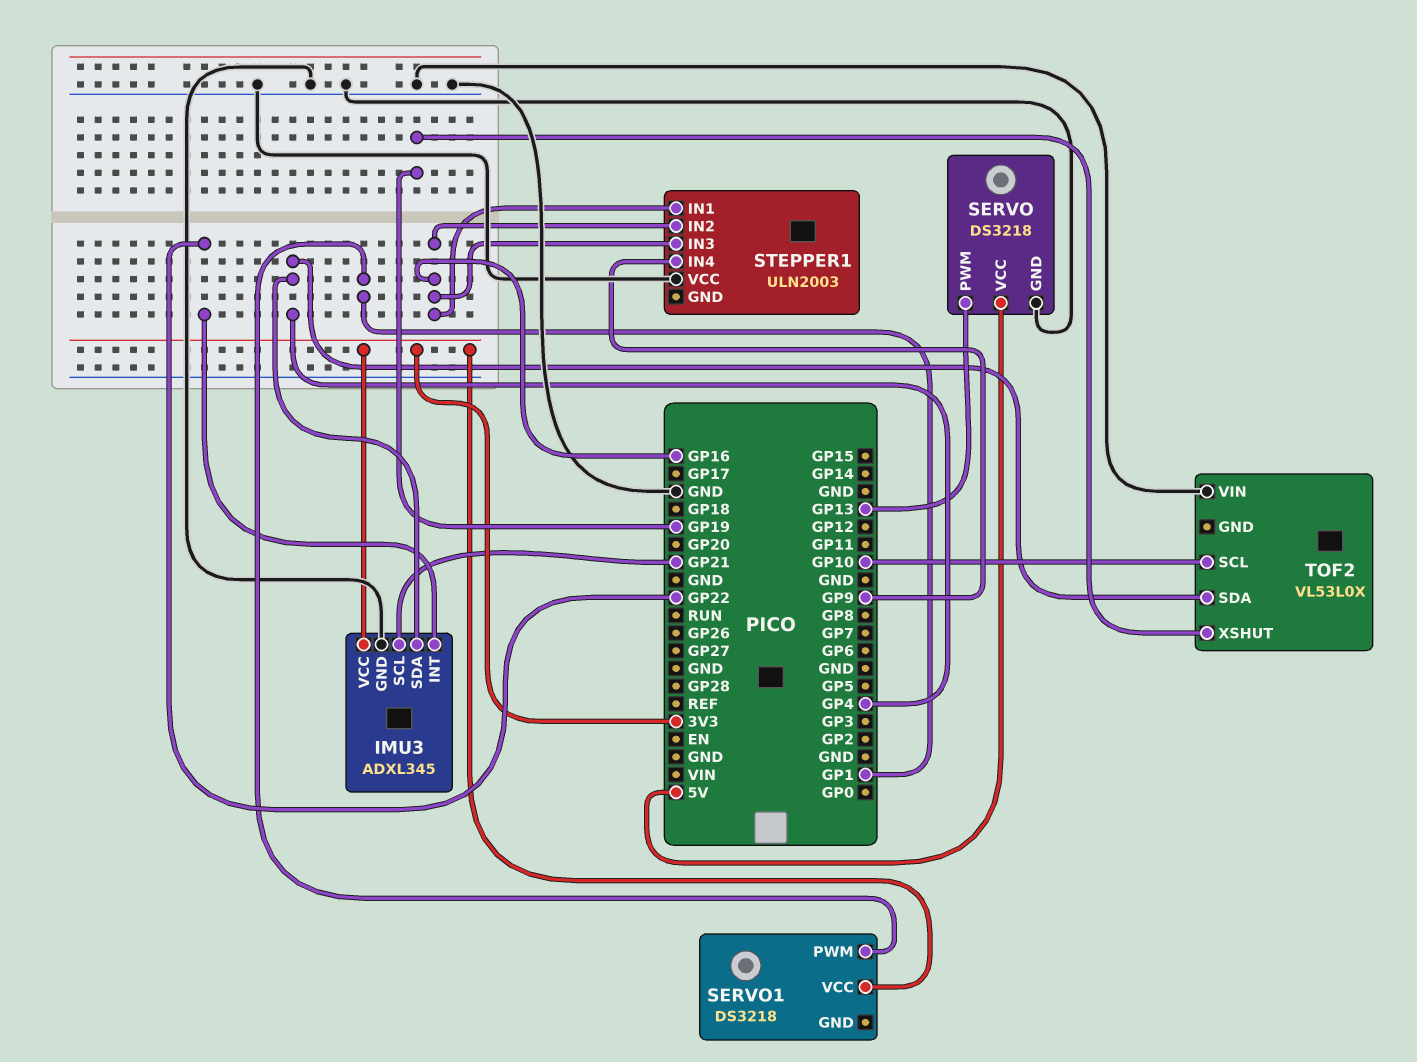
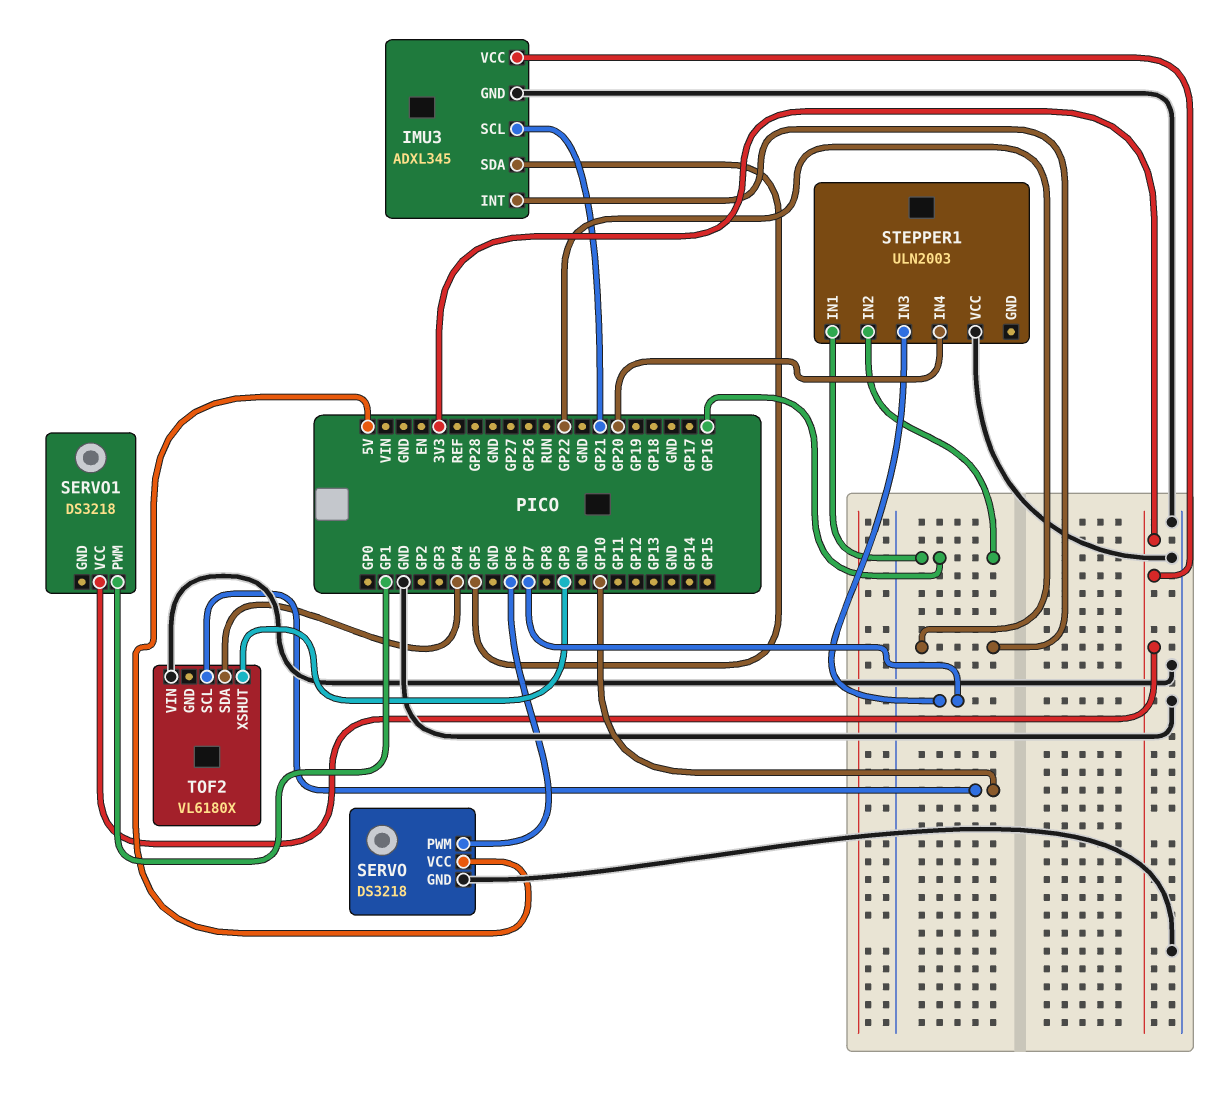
IMU3 pin SDA: GP4 -> GP5
SERVO pin PWM: GP13 -> GP6
STEPPER1 pin IN3: GP16 -> GP7
STEPPER1 pin IN4: GP9 -> GP20
TOF2: VL53L0X -> VL6180X
TOF2 pin XSHUT: GP19 -> GP9

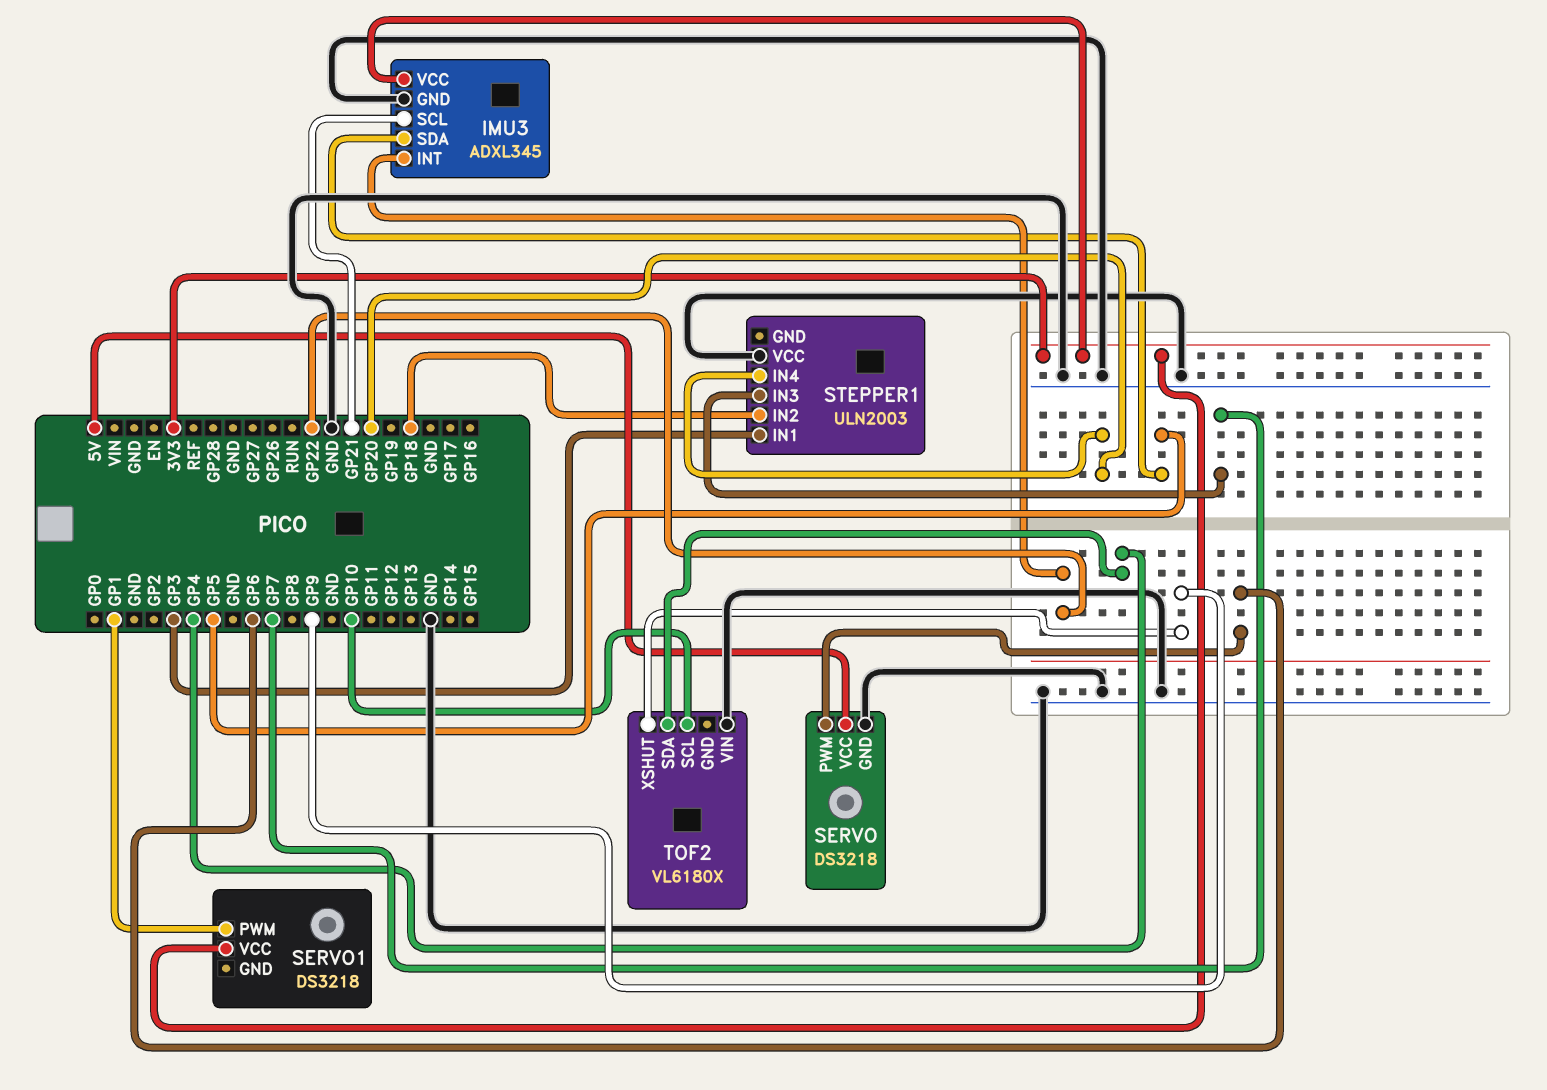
STEPPER1 pin IN1: GP16 -> GP3
STEPPER1 pin IN2: GP16 -> GP18

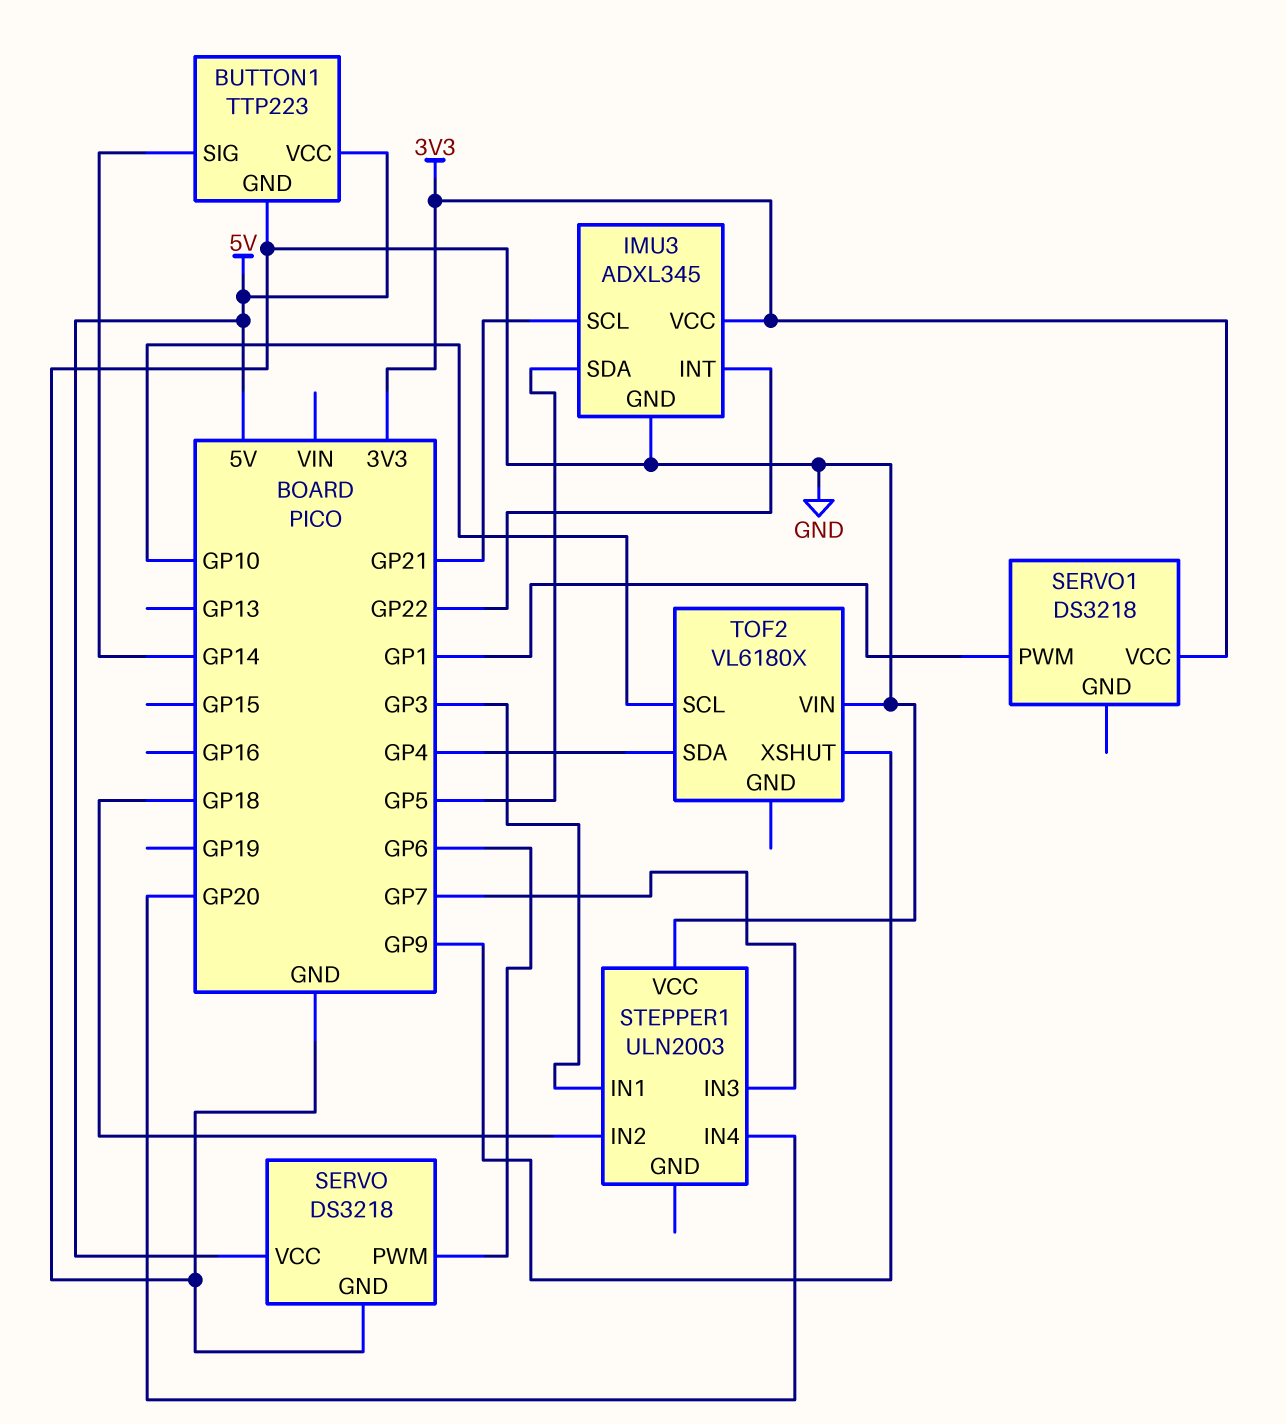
BUTTON1: none -> TTP223
BUTTON1 pin GND: none -> GND
BUTTON1 pin SIG: none -> GP14
BUTTON1 pin VCC: none -> 5V

